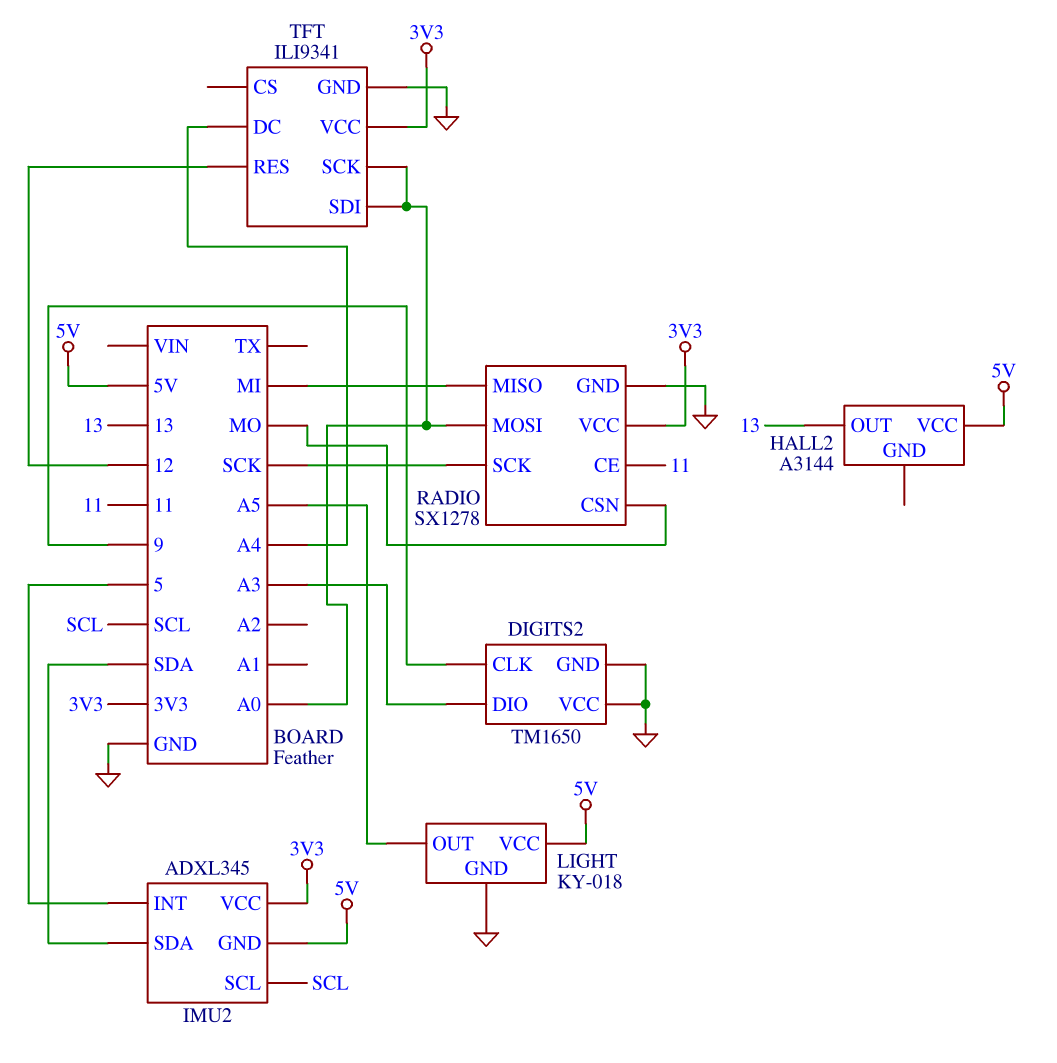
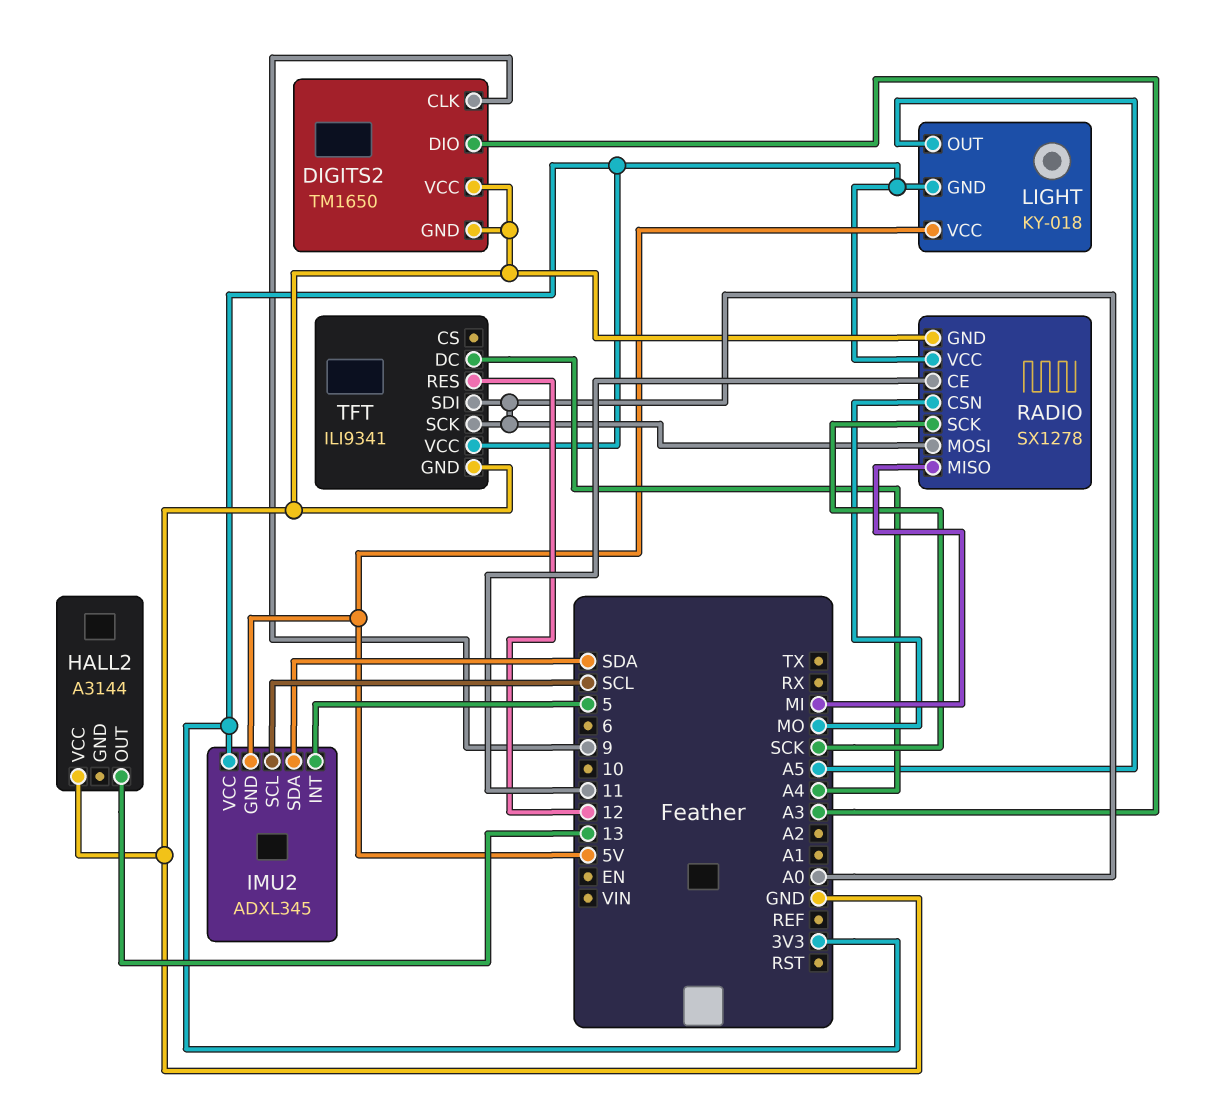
HALL2 pin VCC: 5V -> GND
LIGHT pin GND: GND -> 3V3

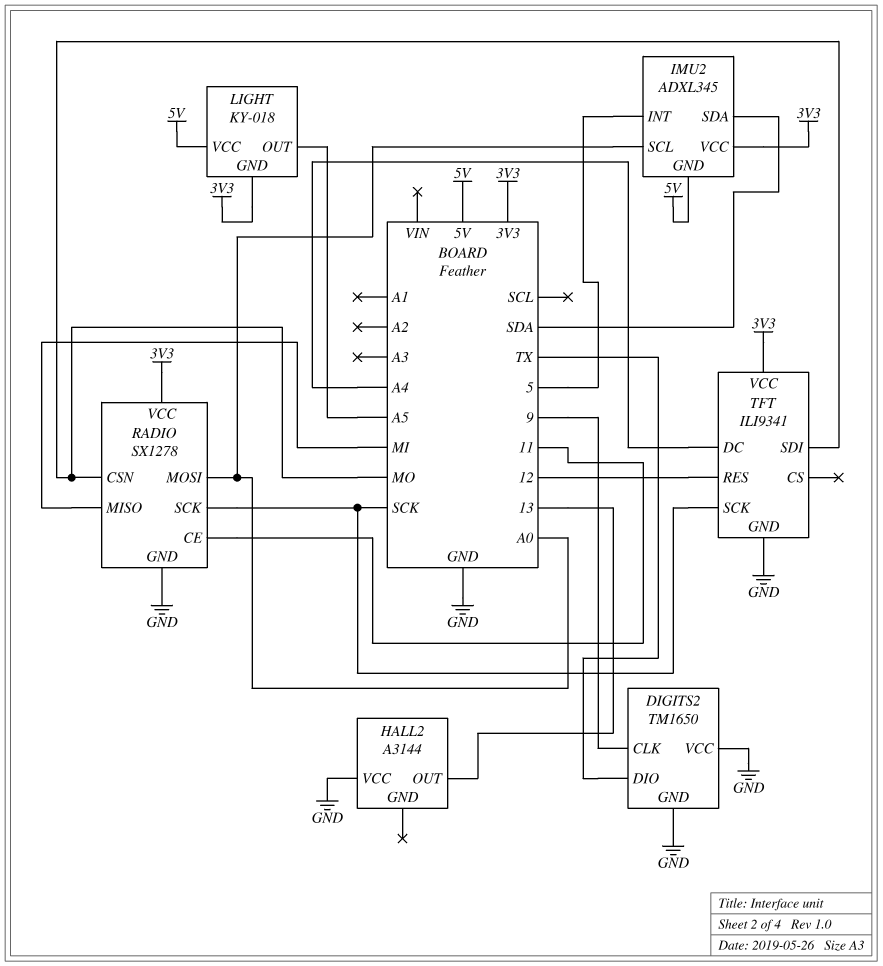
DIGITS2 pin DIO: A3 -> TX
IMU2 pin SCL: SCL -> A0
TFT pin SCK: A0 -> SCK
TFT pin SDI: A0 -> MO

